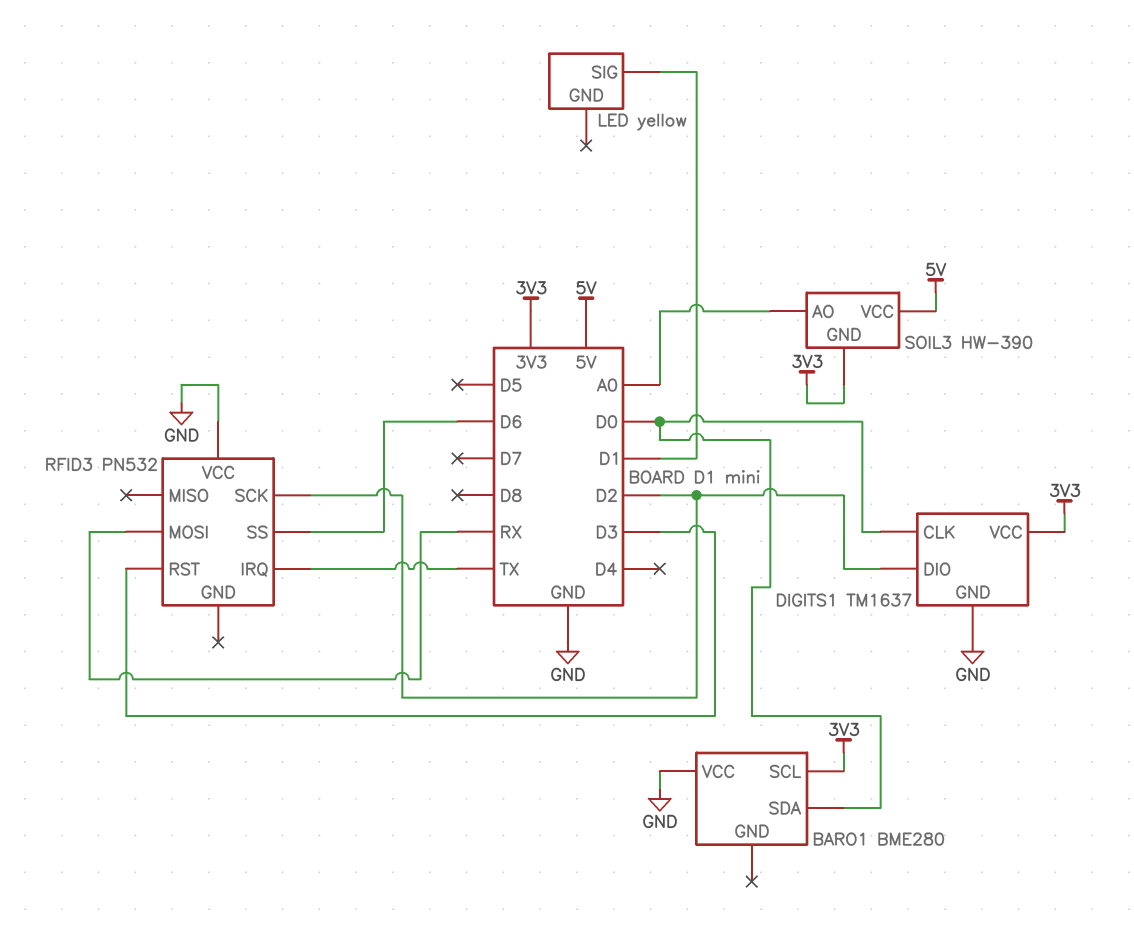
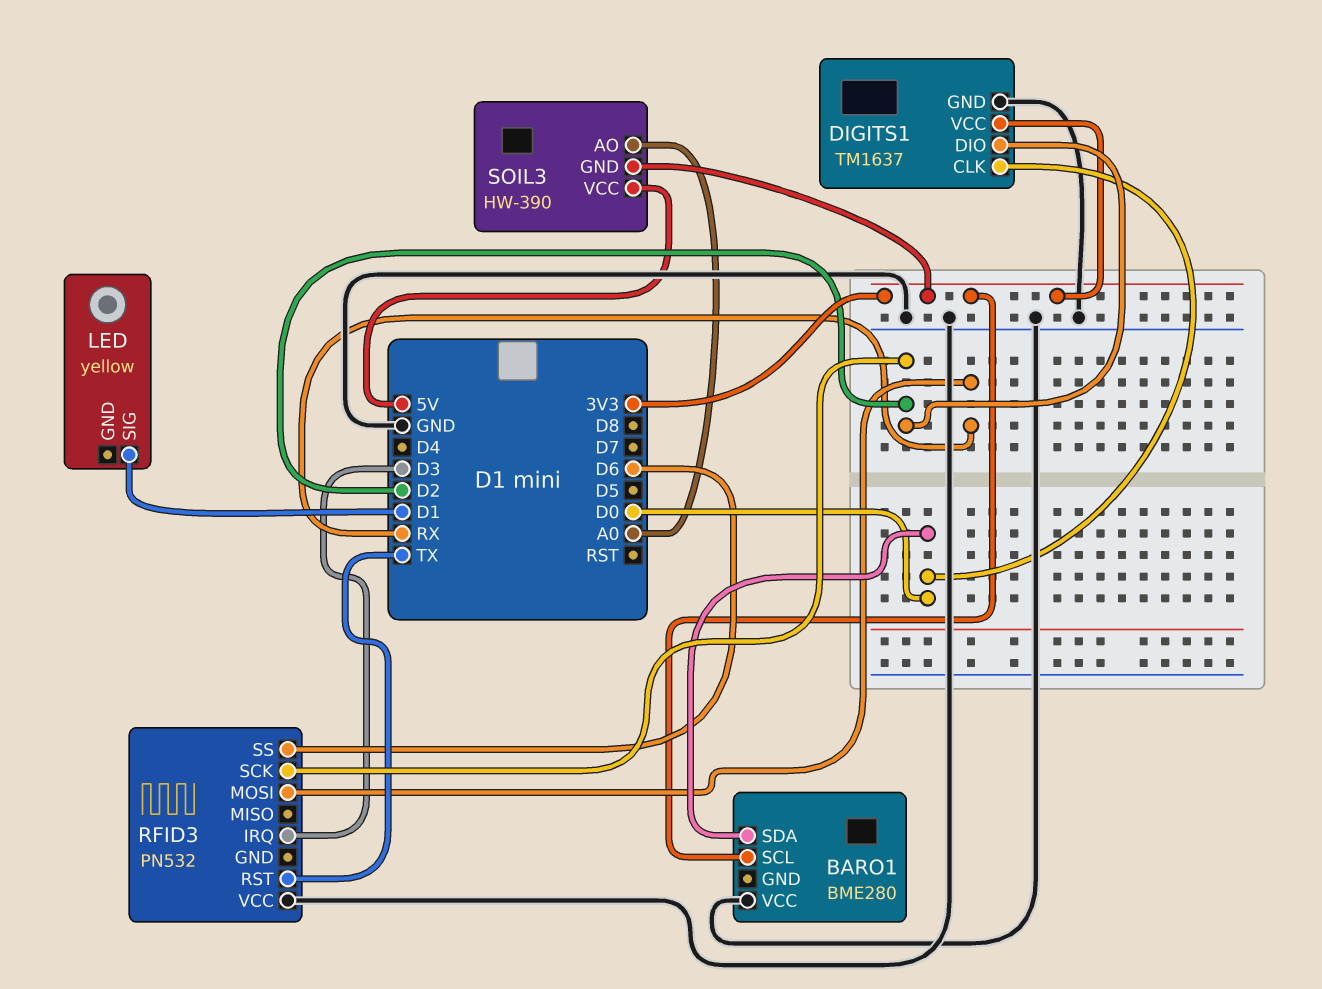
RFID3 pin IRQ: TX -> D3
RFID3 pin RST: D3 -> TX

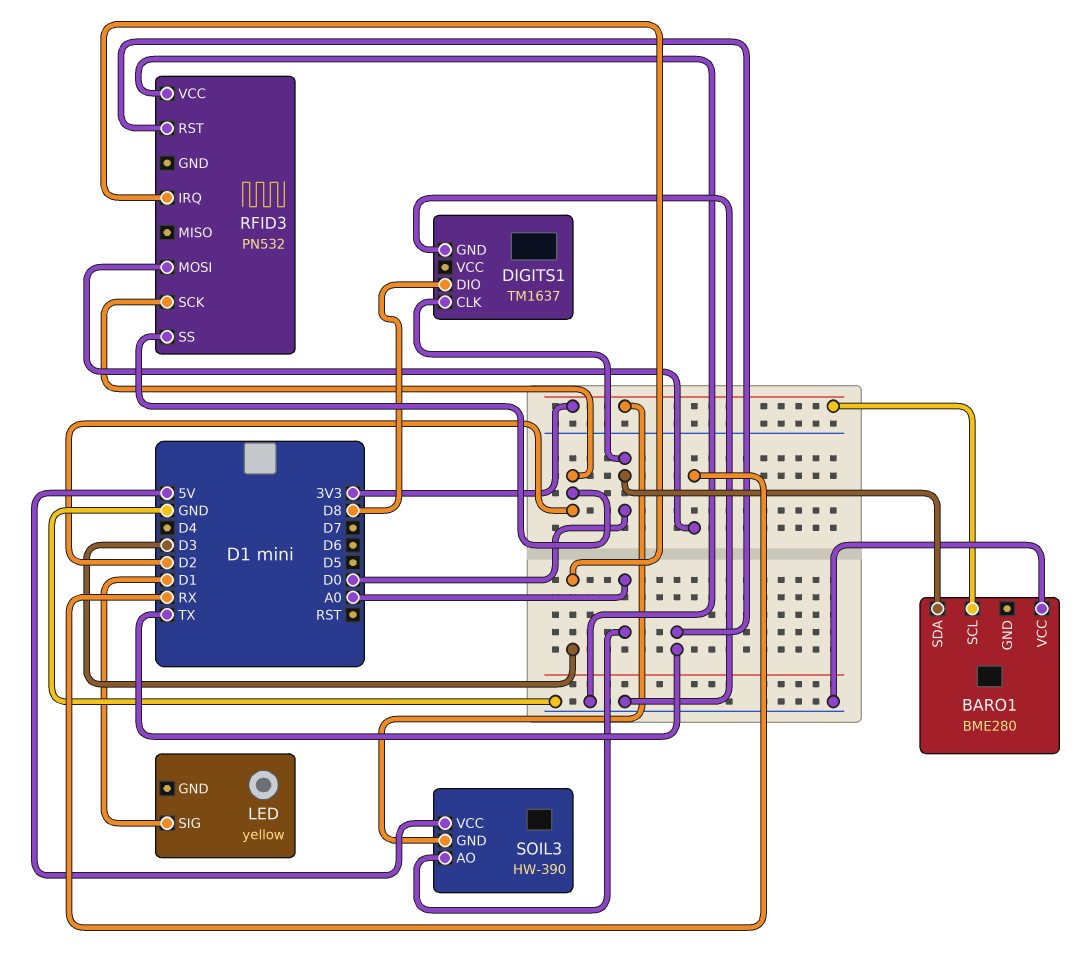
DIGITS1 pin DIO: D2 -> D8
DIGITS1 pin VCC: 3V3 -> none
RFID3 pin SS: D6 -> D2

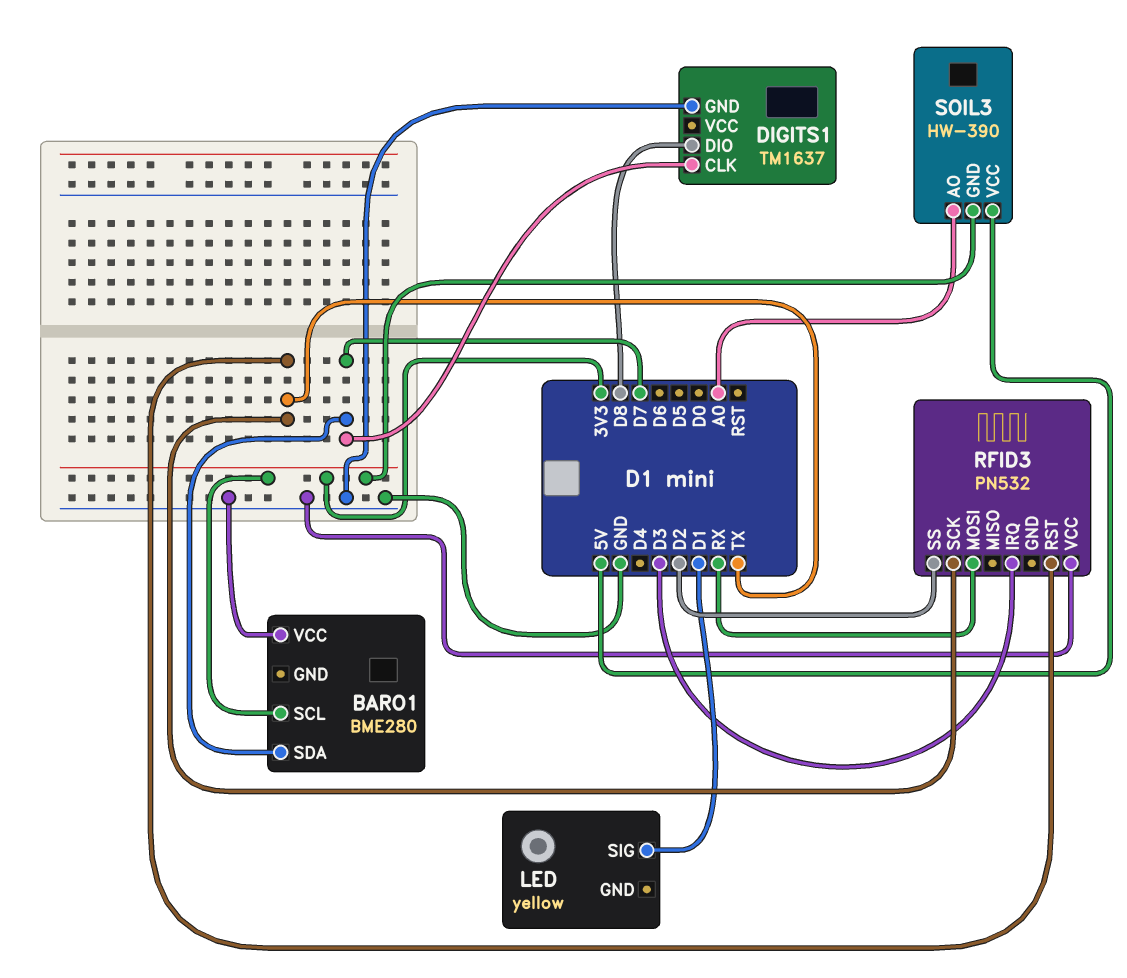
BARO1 pin SDA: D0 -> D7
DIGITS1 pin CLK: D0 -> D7
RFID3 pin SCK: D2 -> TX

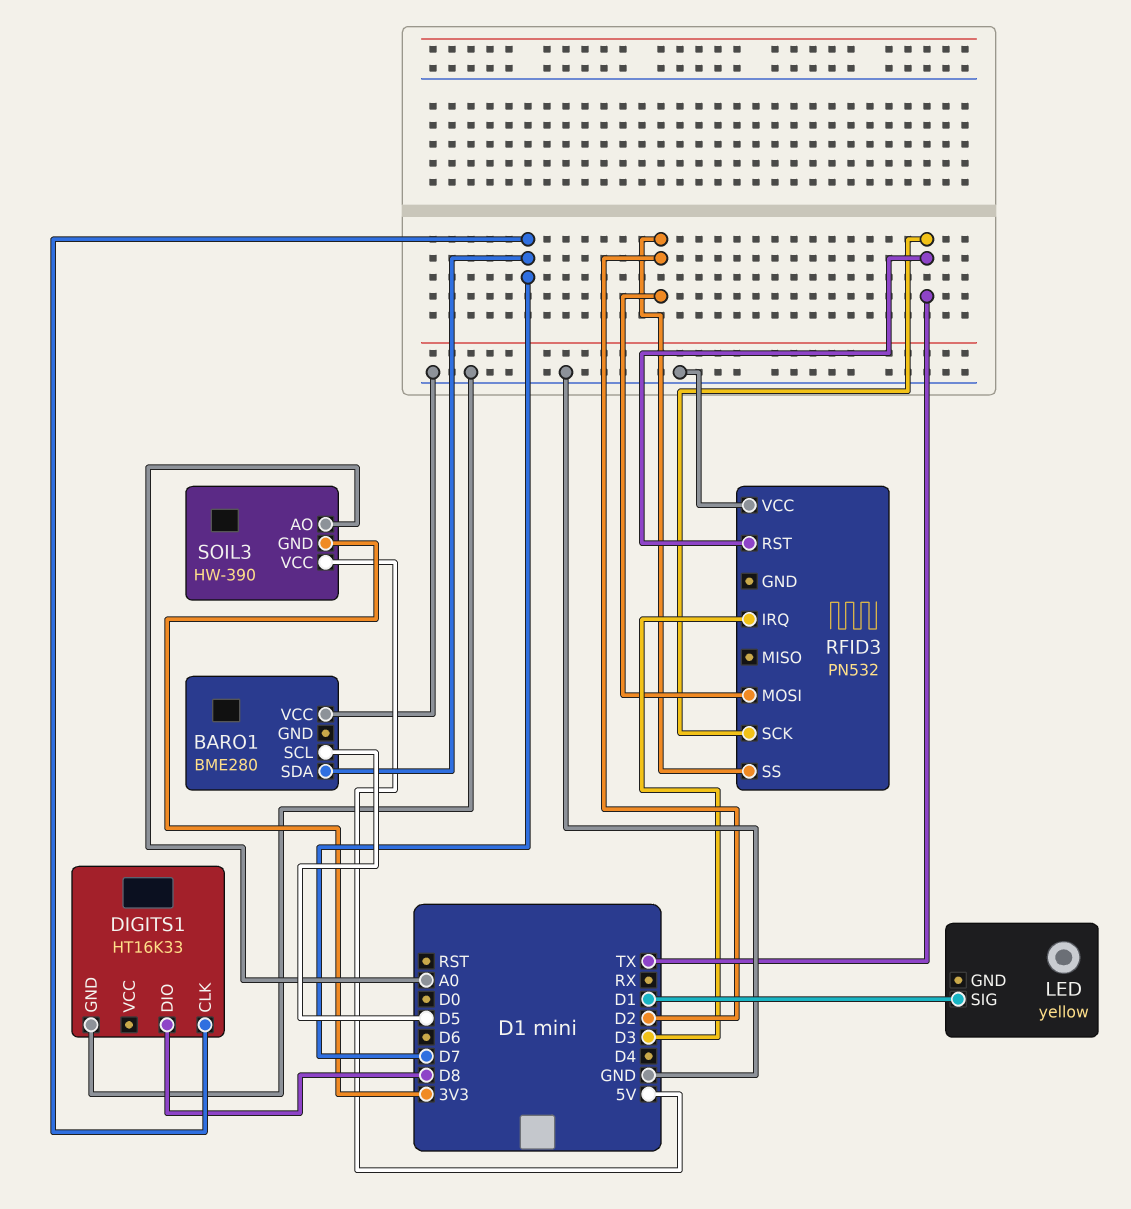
BARO1 pin SCL: 3V3 -> D5
DIGITS1: TM1637 -> HT16K33
RFID3 pin MOSI: RX -> D2

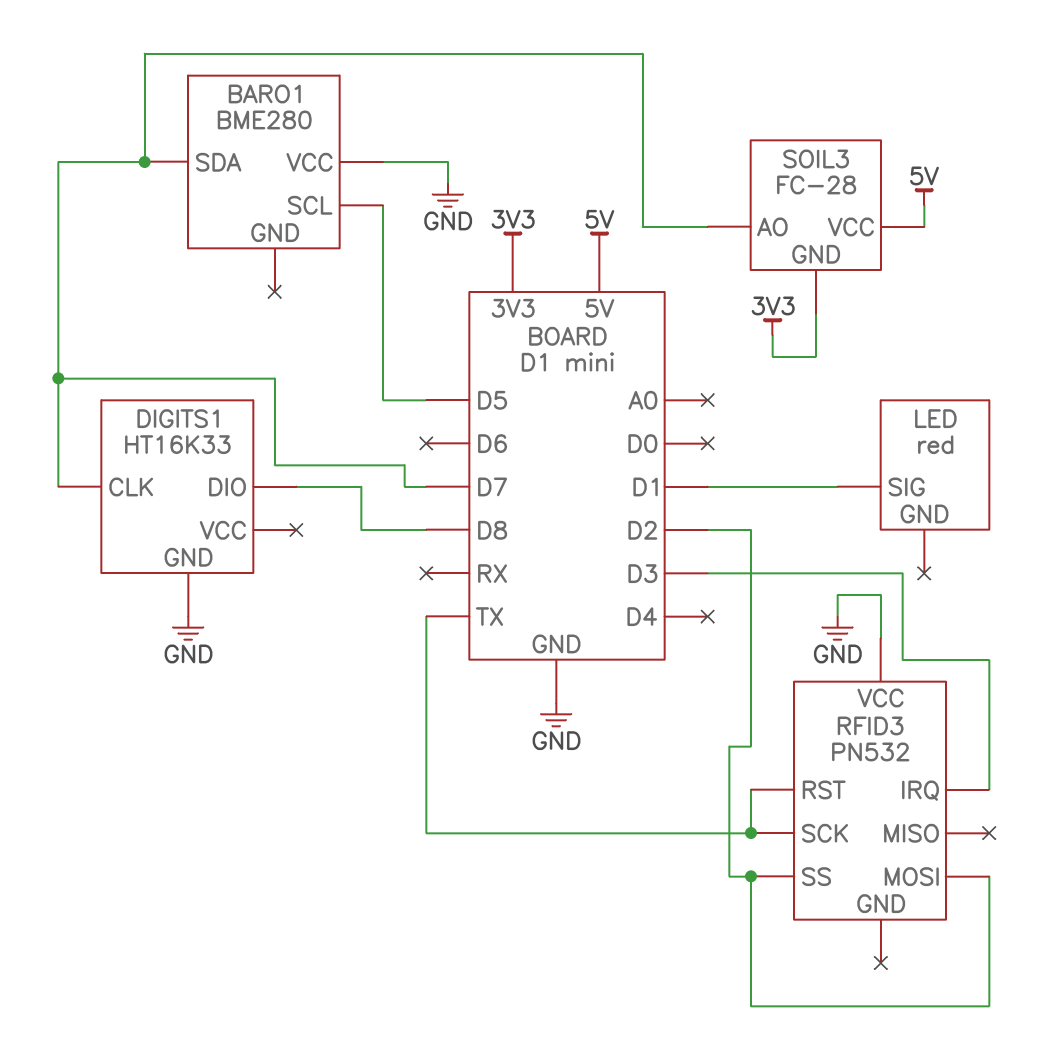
LED: yellow -> red
SOIL3: HW-390 -> FC-28
SOIL3 pin AO: A0 -> D7

